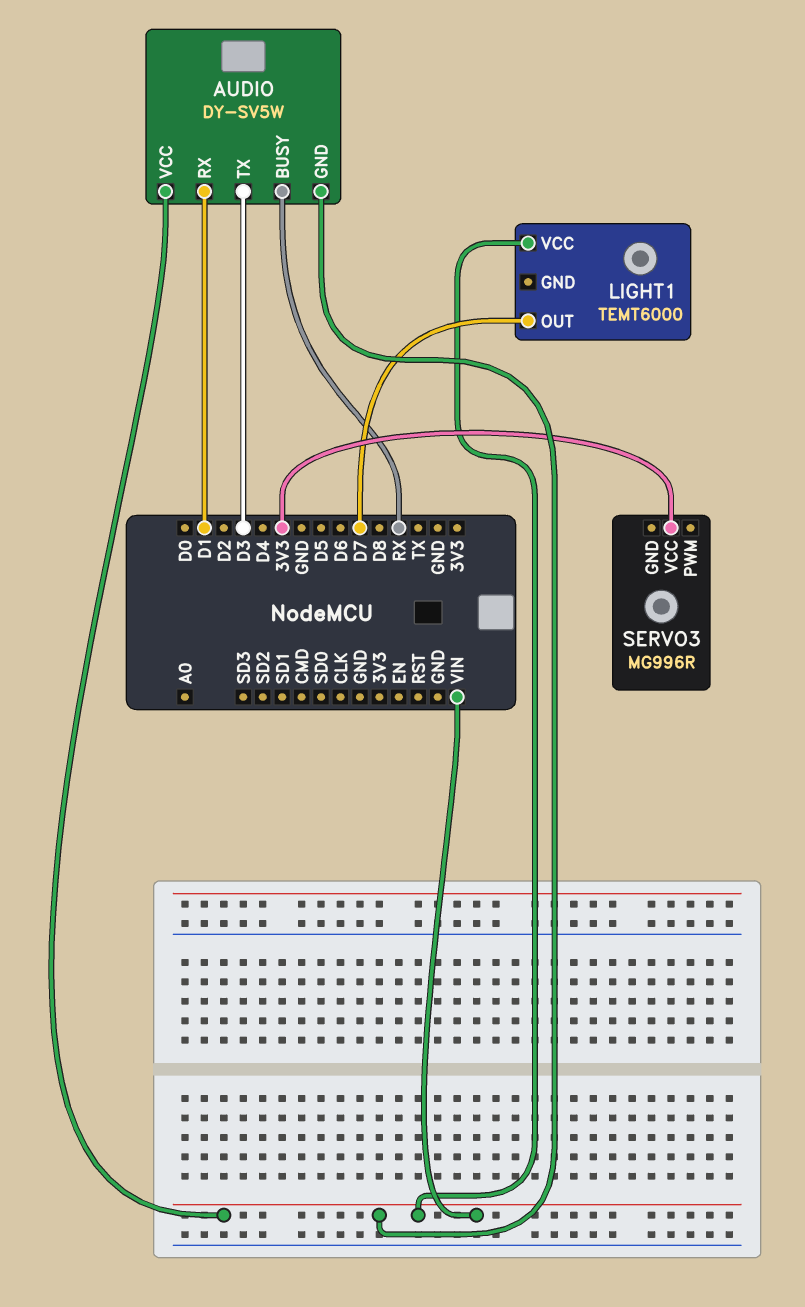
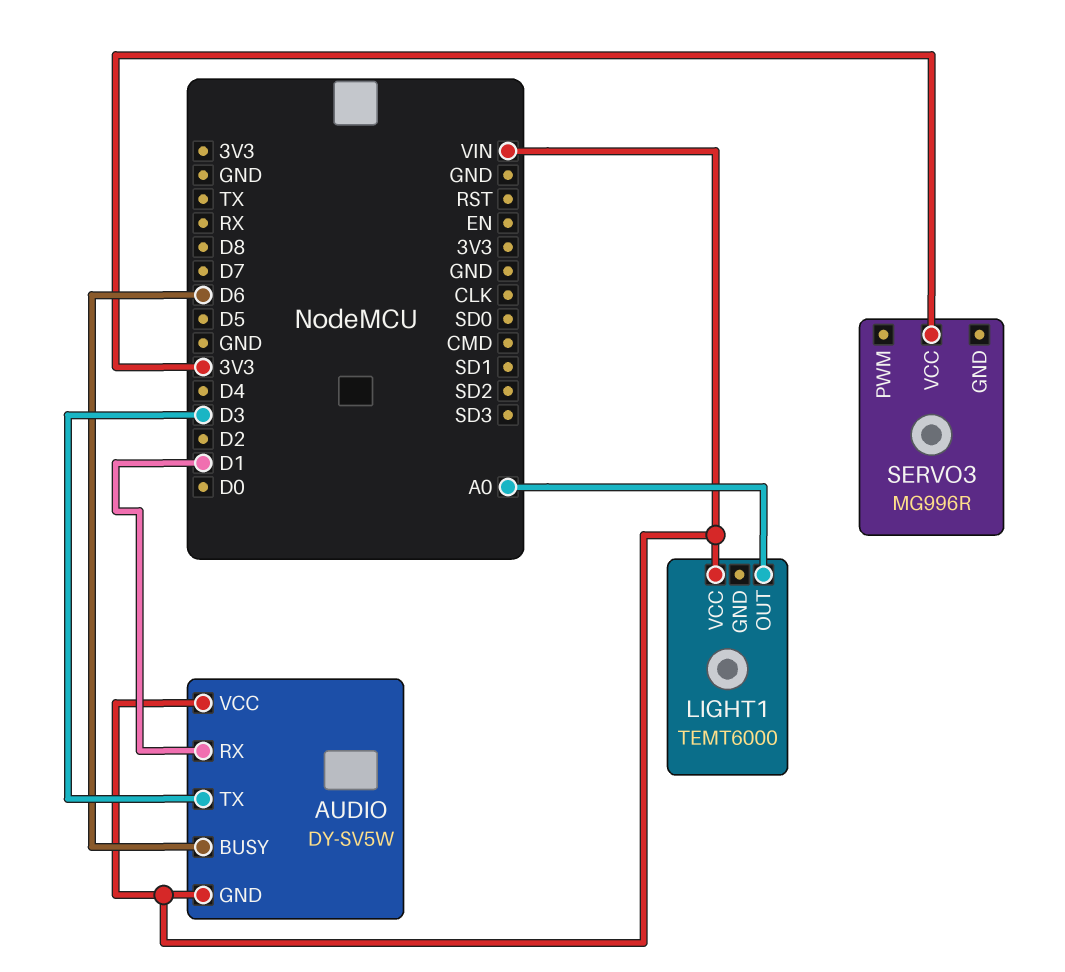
AUDIO pin BUSY: RX -> D6
LIGHT1 pin OUT: D7 -> A0

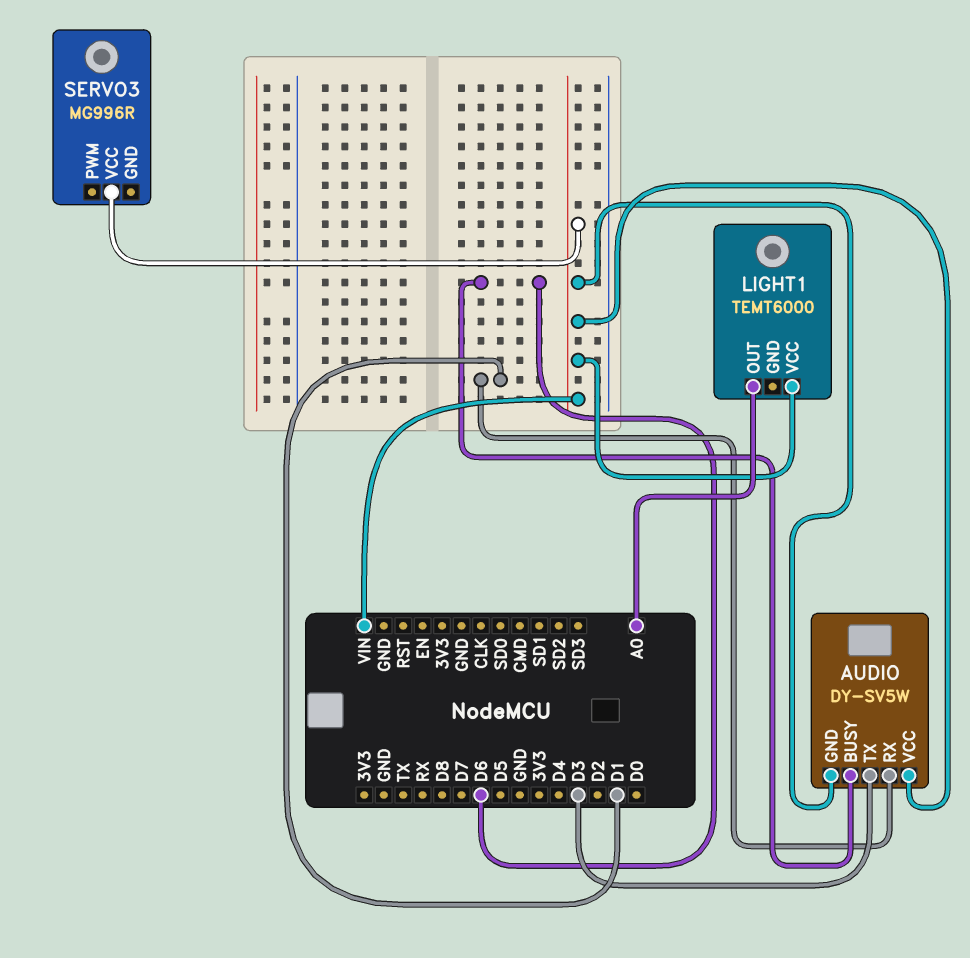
SERVO3 pin VCC: 3V3 -> VIN

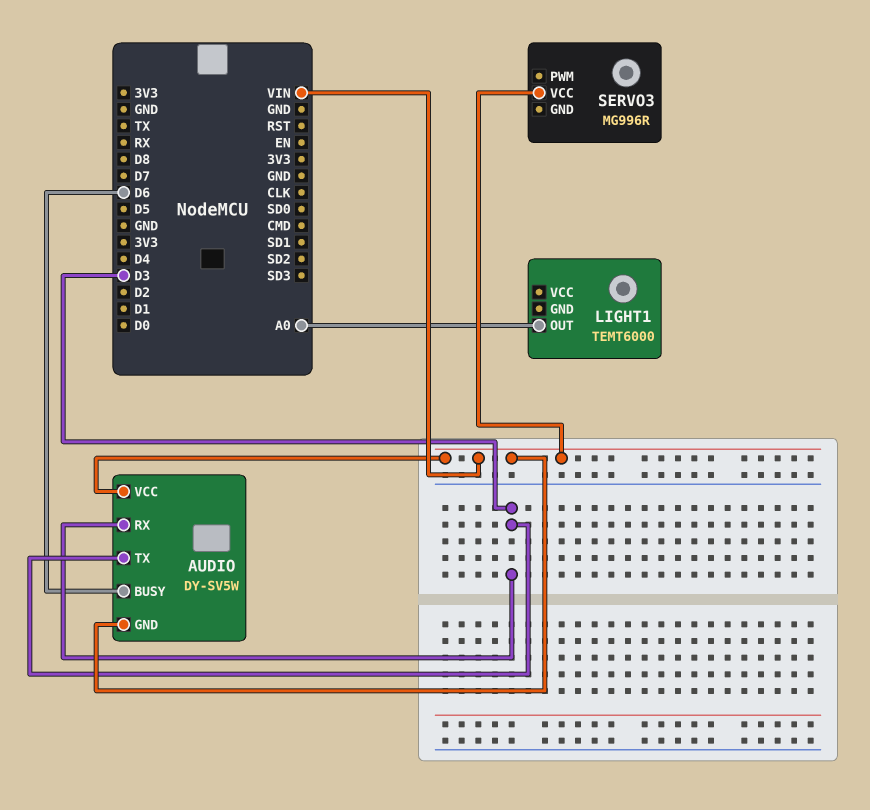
AUDIO pin RX: D1 -> D3
LIGHT1 pin VCC: VIN -> none

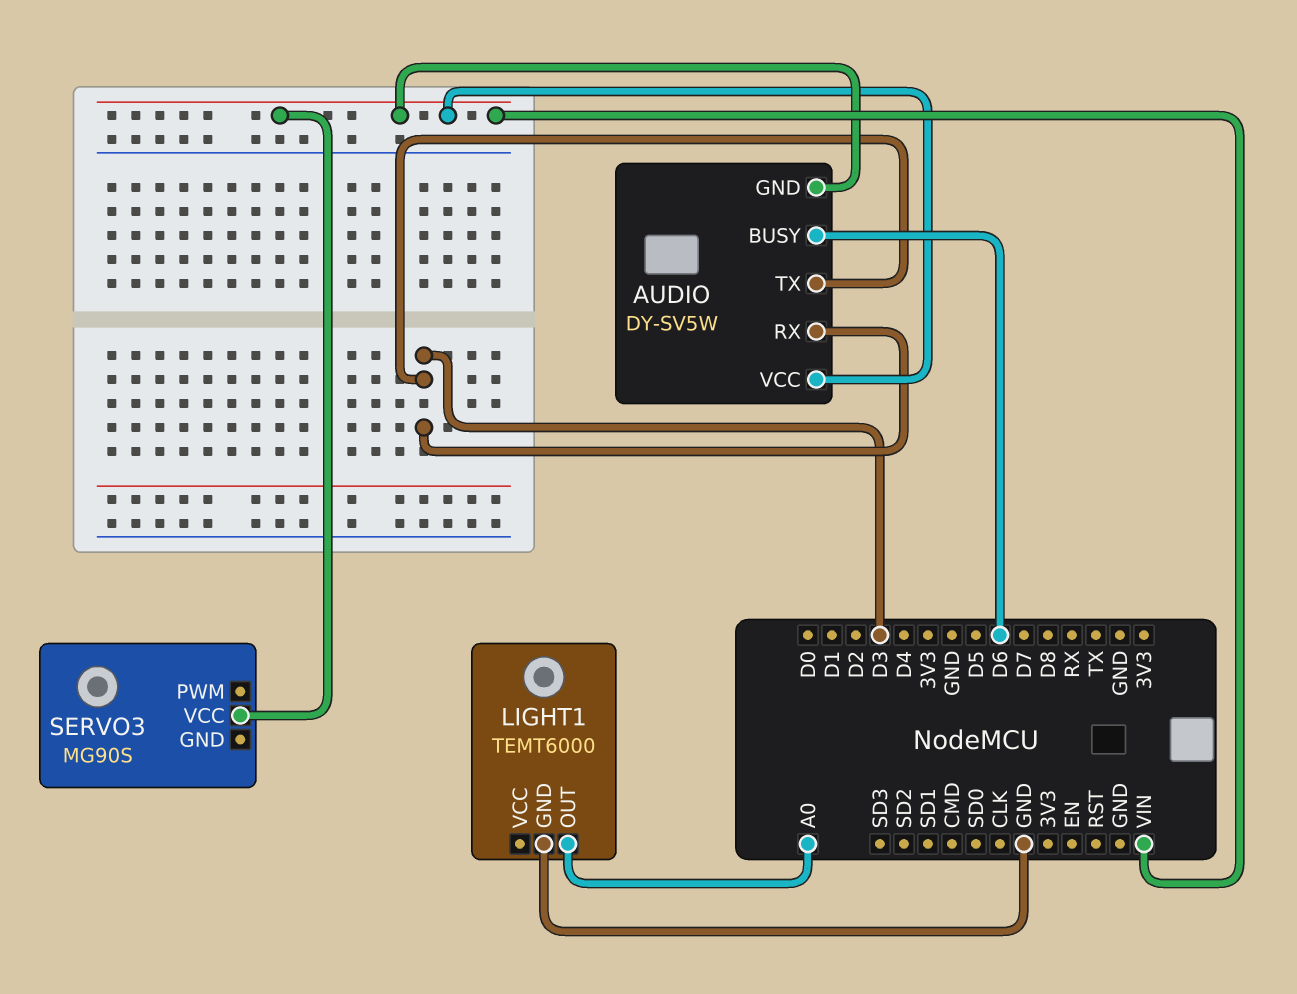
LIGHT1 pin GND: none -> GND
SERVO3: MG996R -> MG90S

